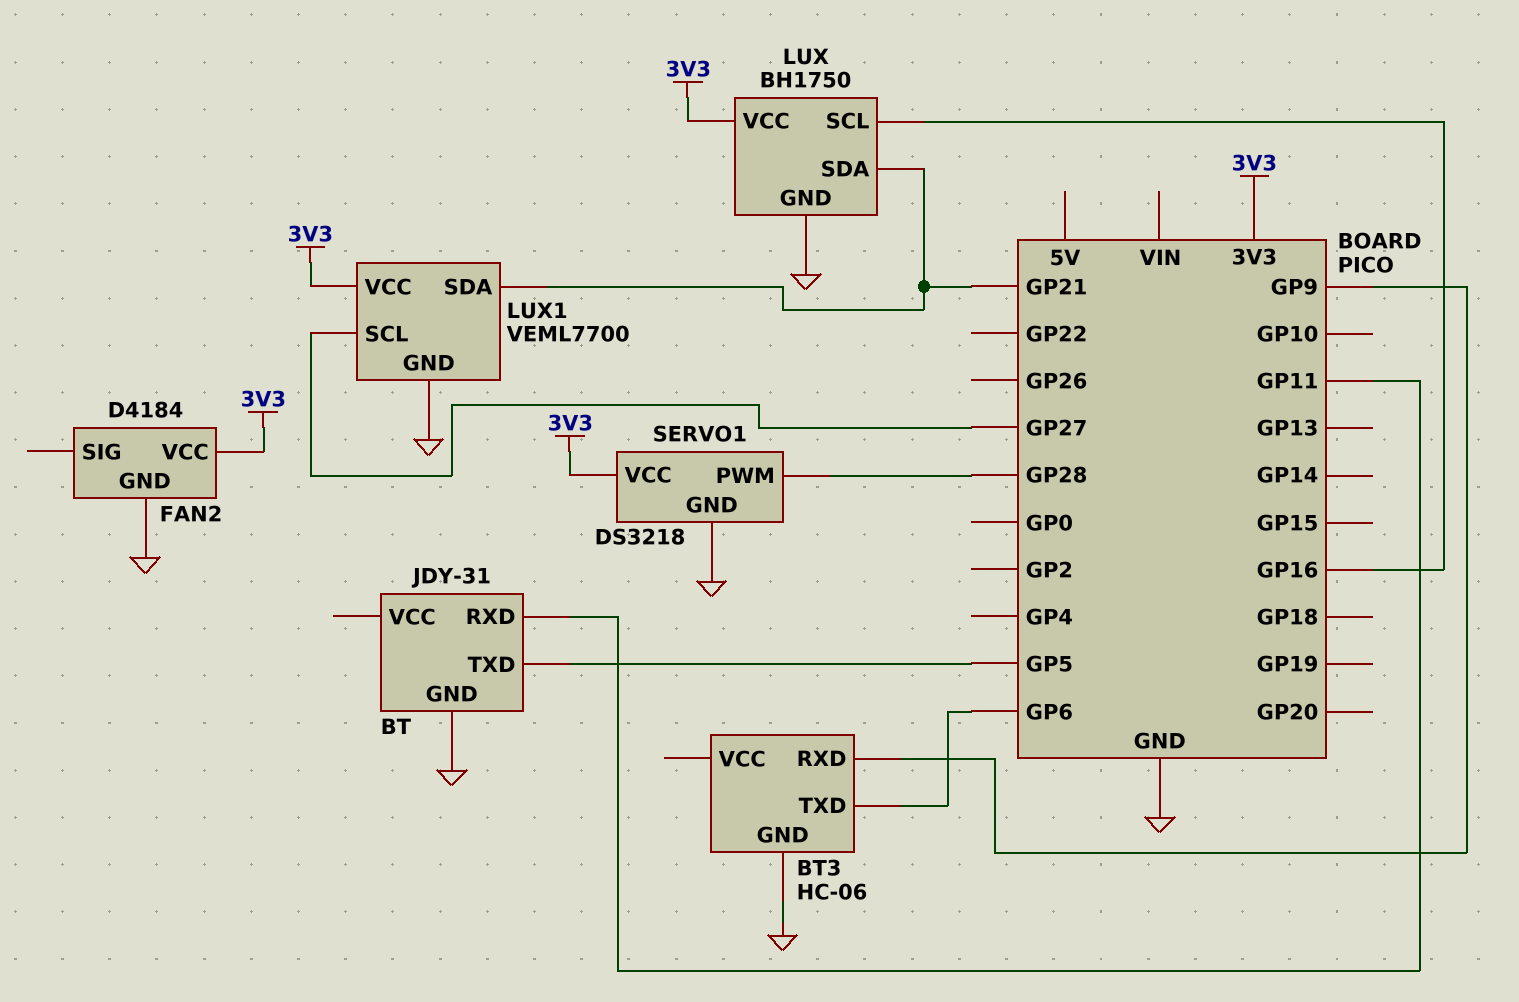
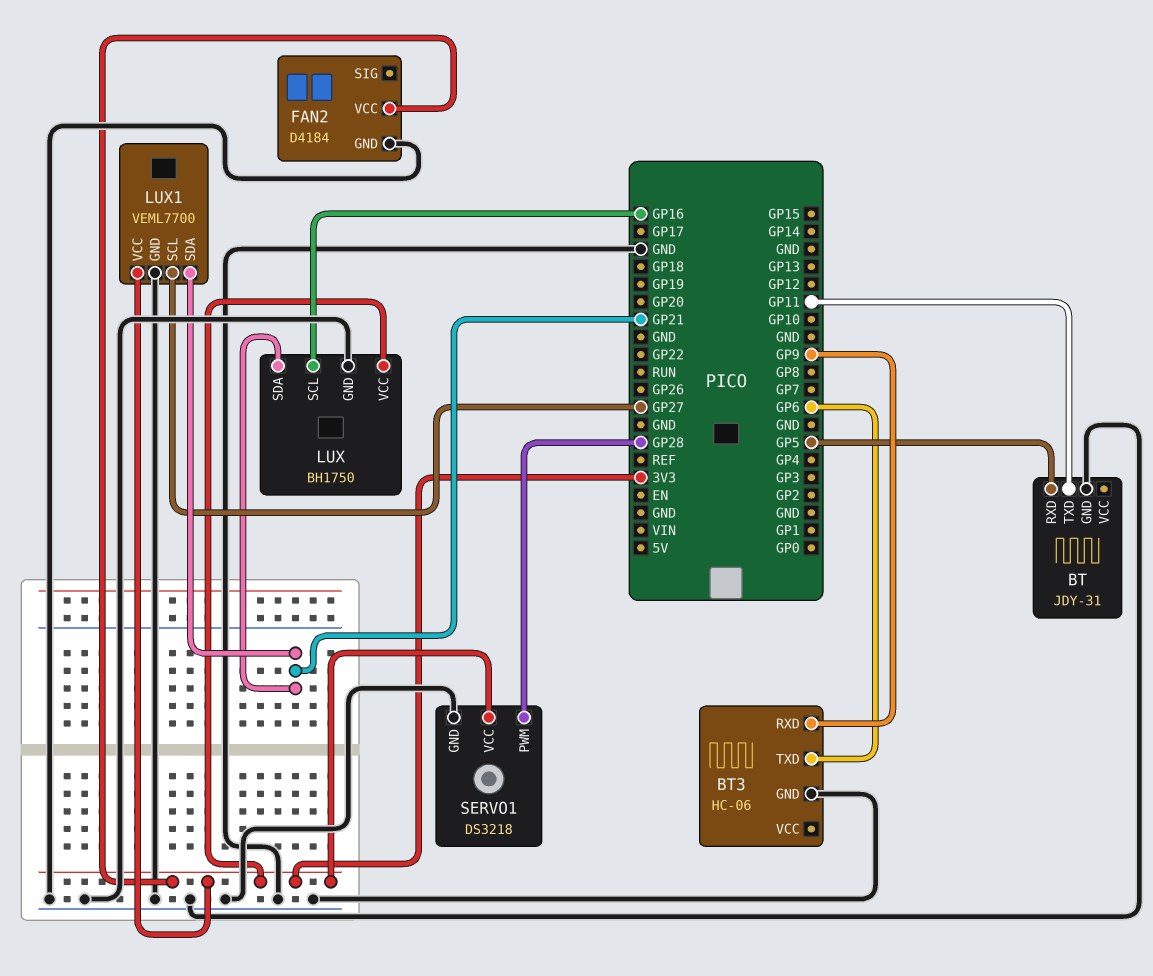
BT pin RXD: GP11 -> GP5
BT pin TXD: GP5 -> GP11

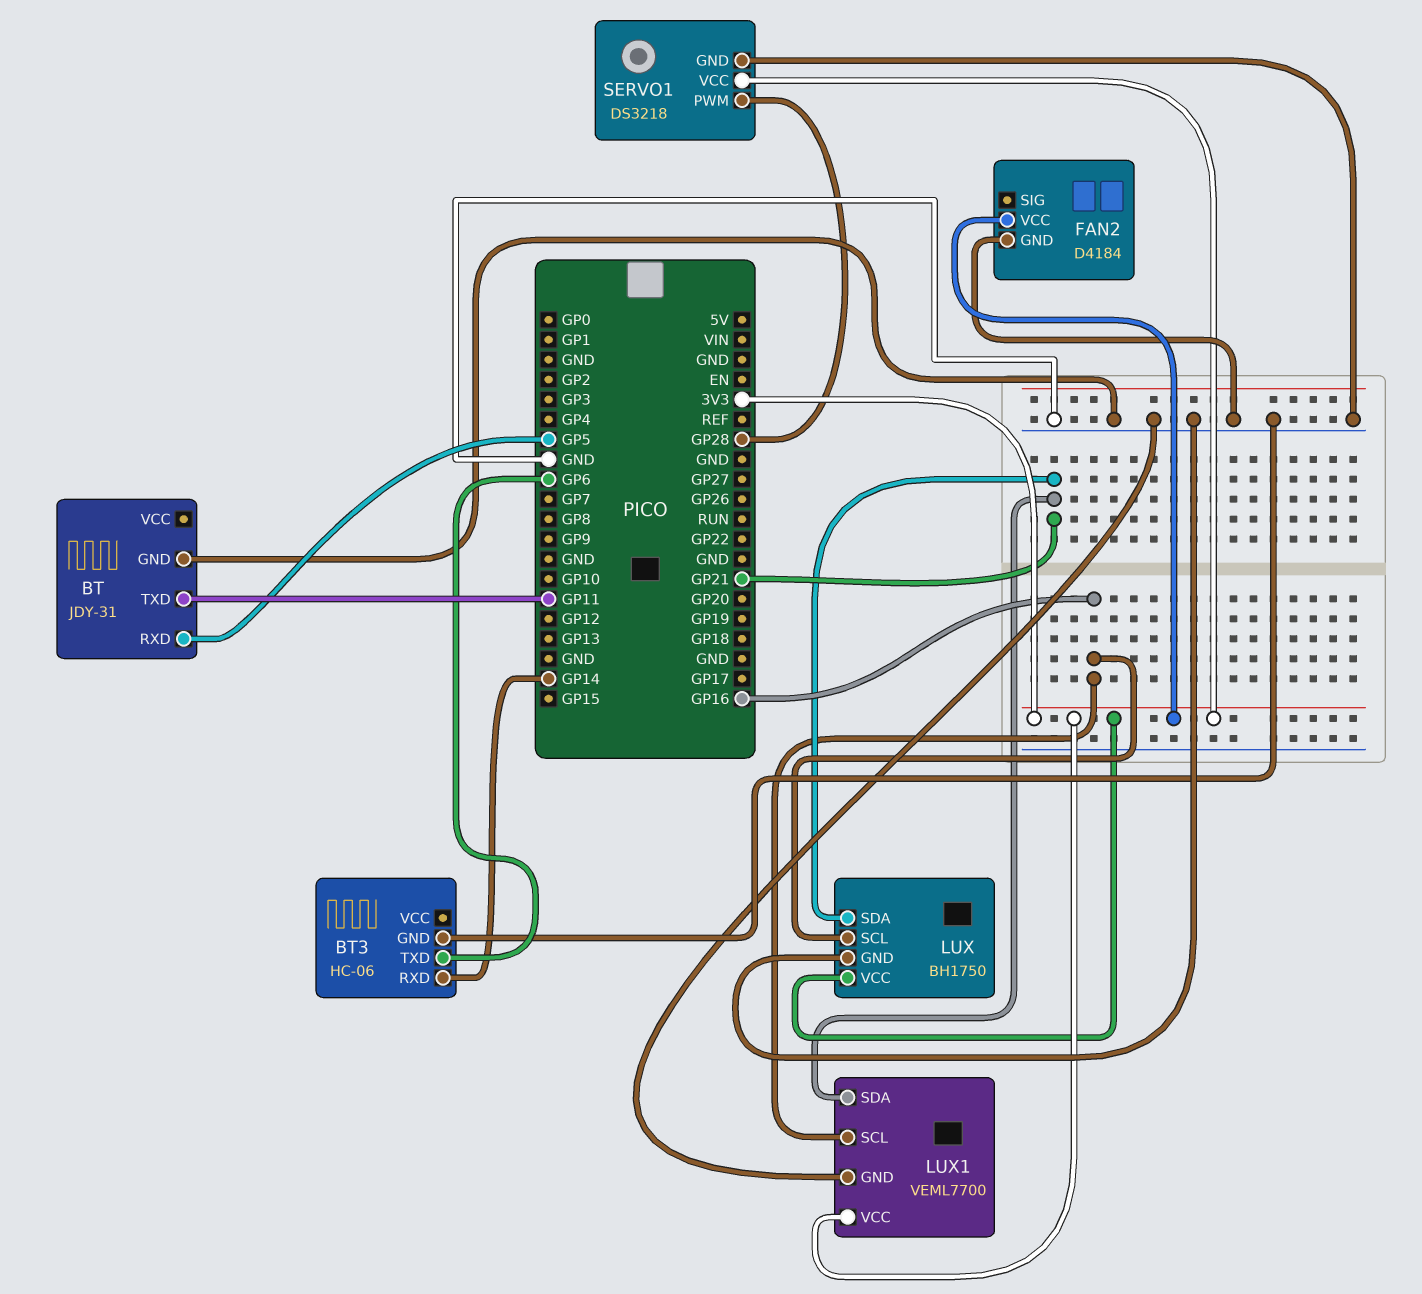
BT3 pin RXD: GP9 -> GP14
LUX1 pin SCL: GP27 -> GP16

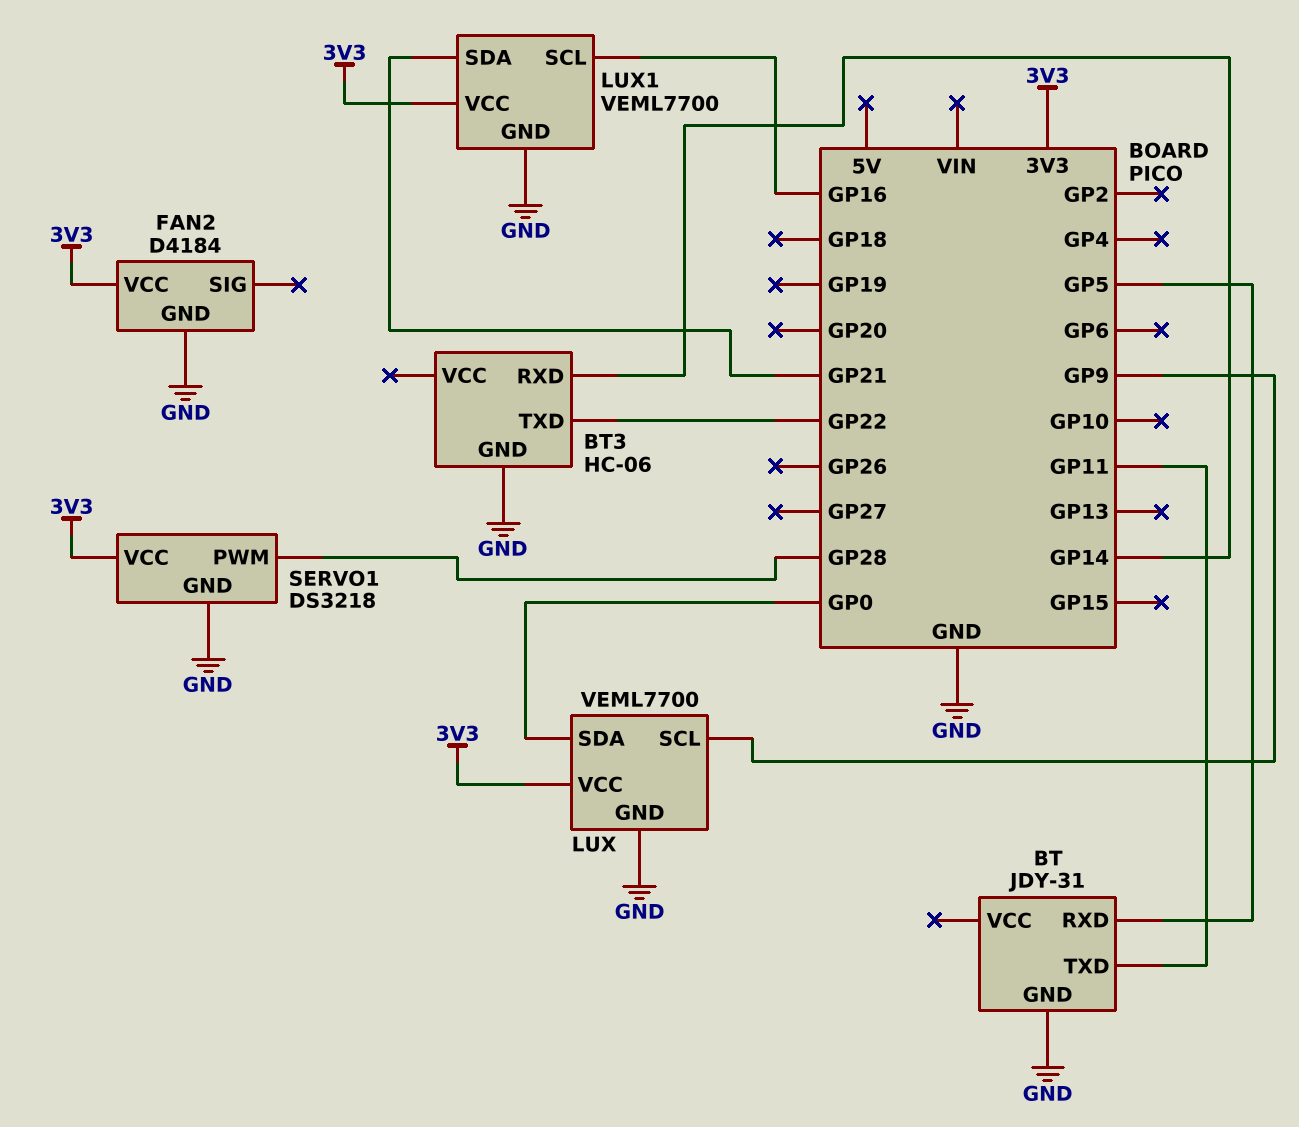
BT3 pin TXD: GP6 -> GP22
LUX: BH1750 -> VEML7700
LUX pin SCL: GP16 -> GP9
LUX pin SDA: GP21 -> GP0

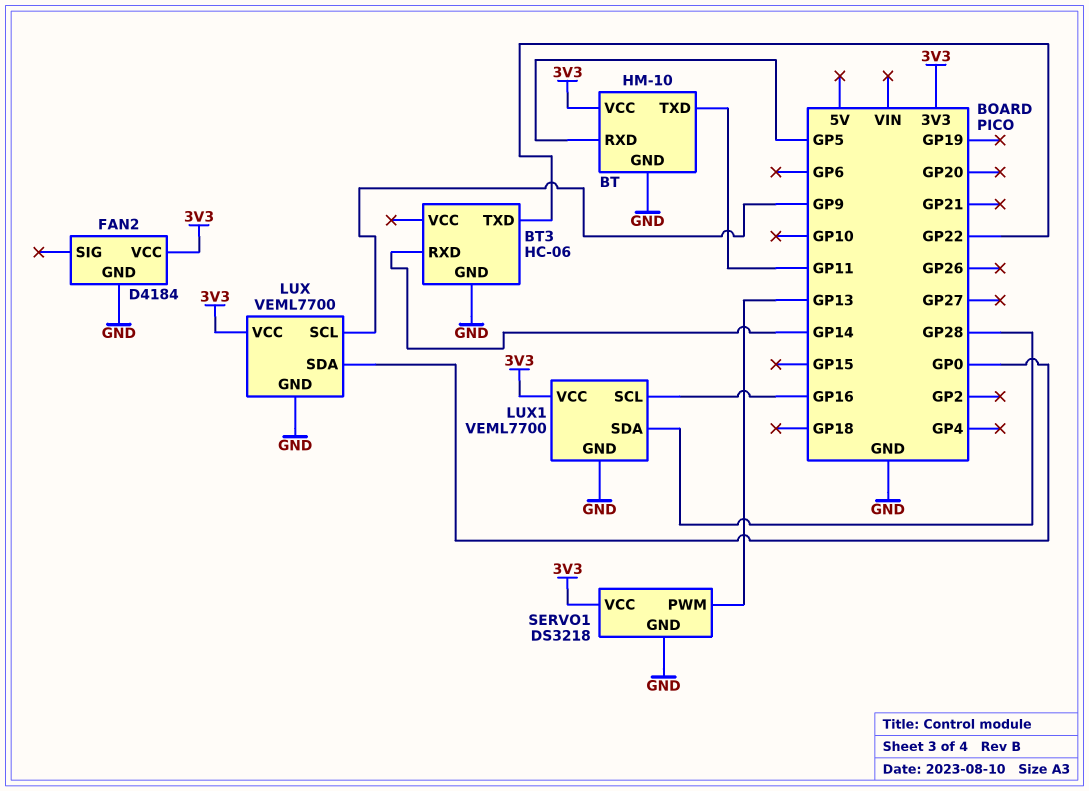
BT: JDY-31 -> HM-10
BT pin VCC: none -> 3V3
LUX1 pin SDA: GP21 -> GP28
SERVO1 pin PWM: GP28 -> GP13

